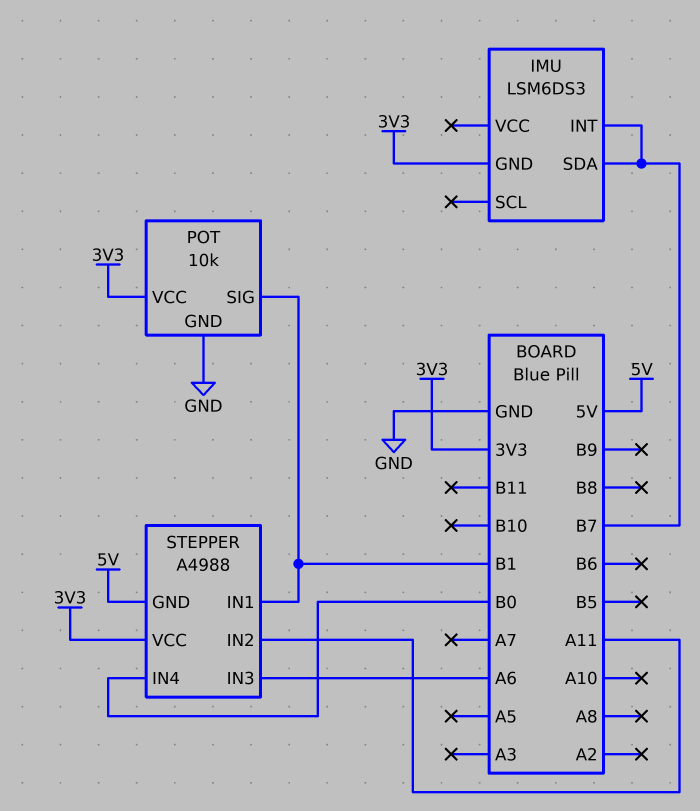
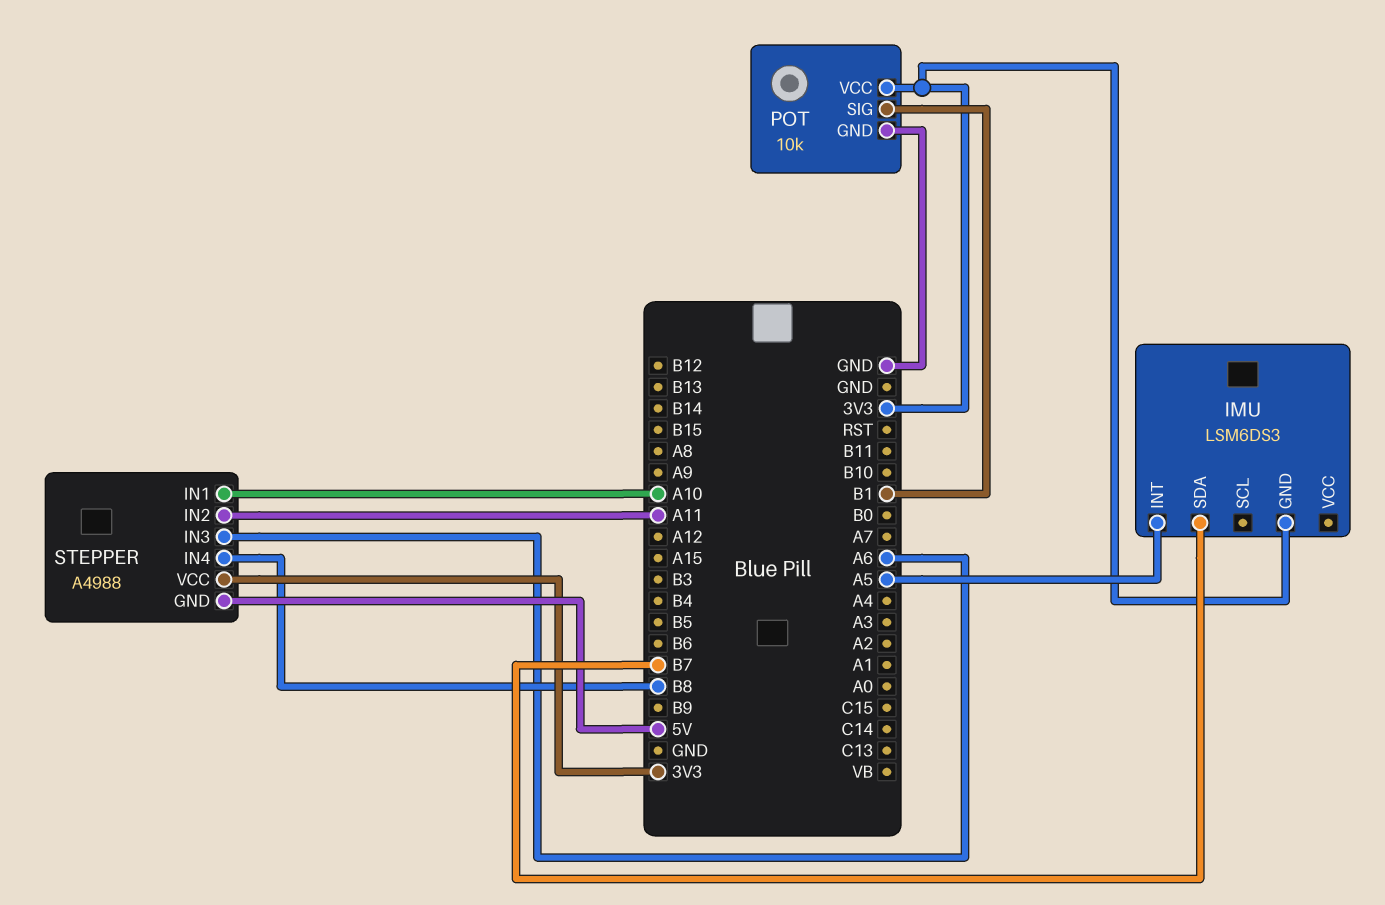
IMU pin INT: B7 -> A5
STEPPER pin IN1: B1 -> A10
STEPPER pin IN4: B0 -> B8

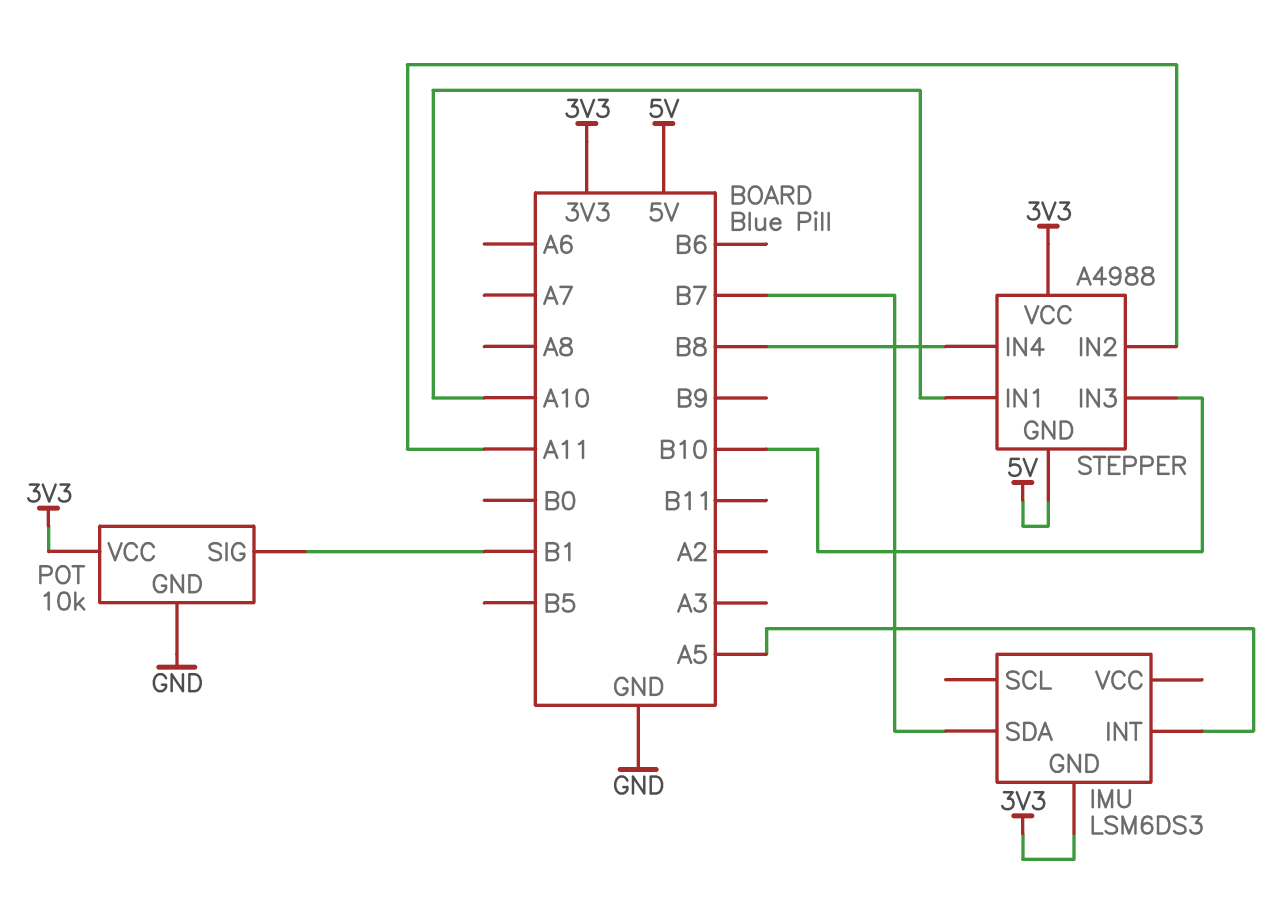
STEPPER pin IN3: A6 -> B10

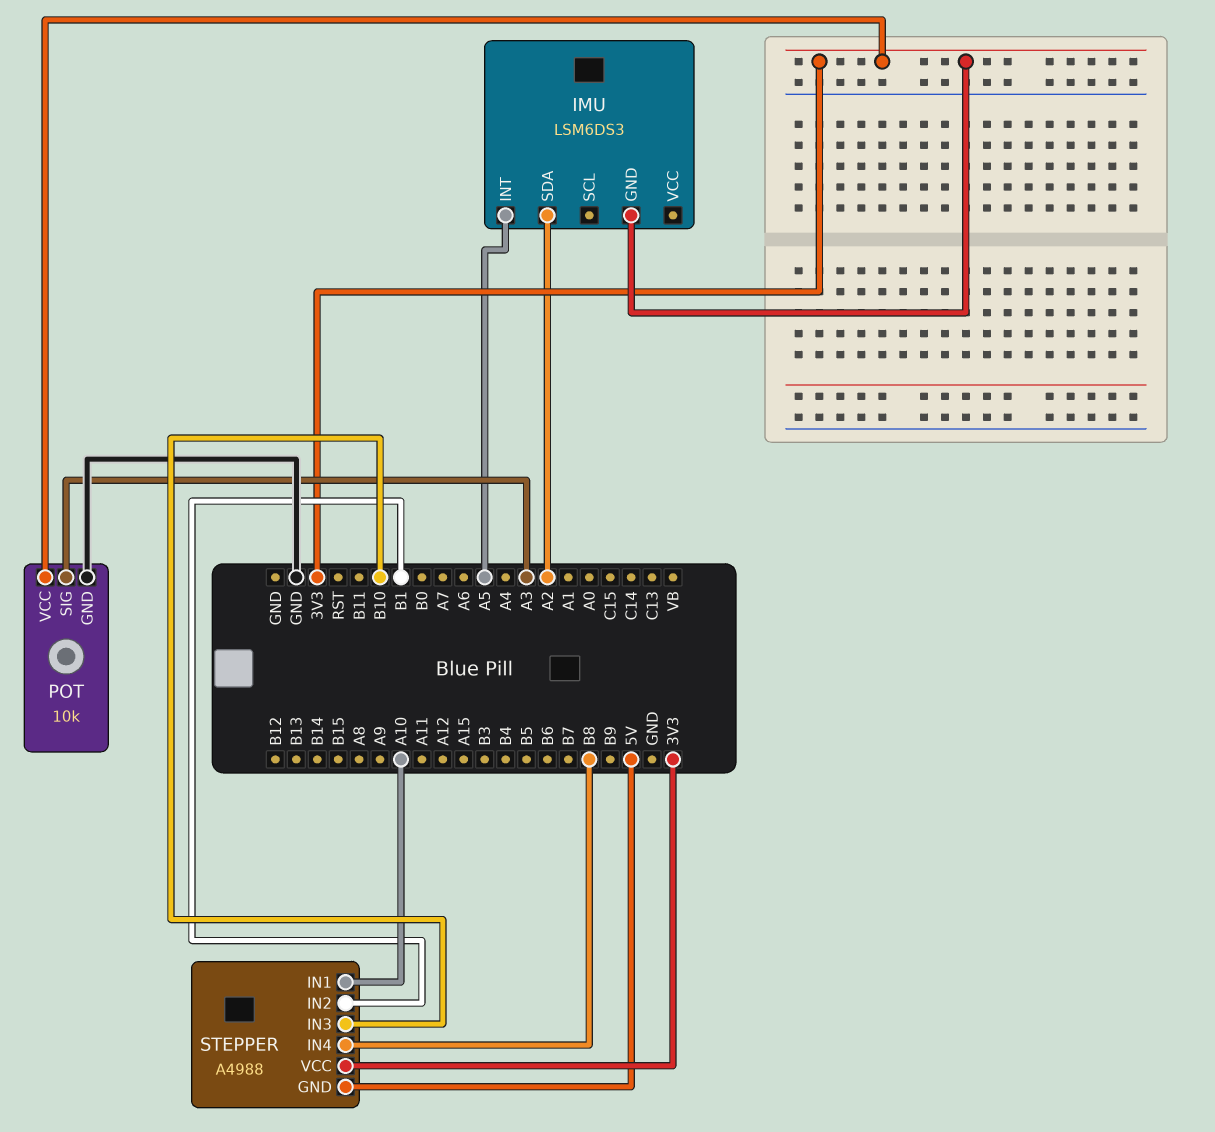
IMU pin SDA: B7 -> A2
POT pin SIG: B1 -> A3
STEPPER pin IN2: A11 -> B1

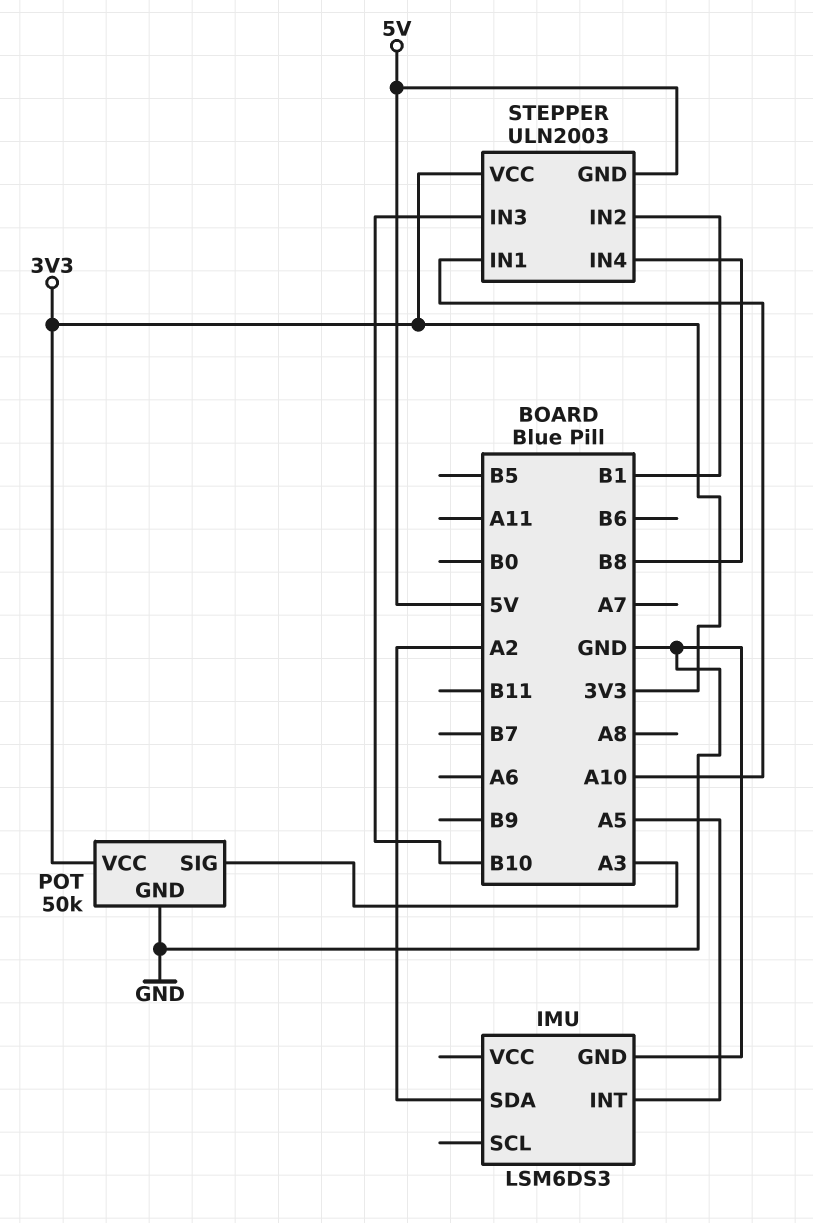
IMU pin GND: 3V3 -> GND
POT: 10k -> 50k
STEPPER: A4988 -> ULN2003

